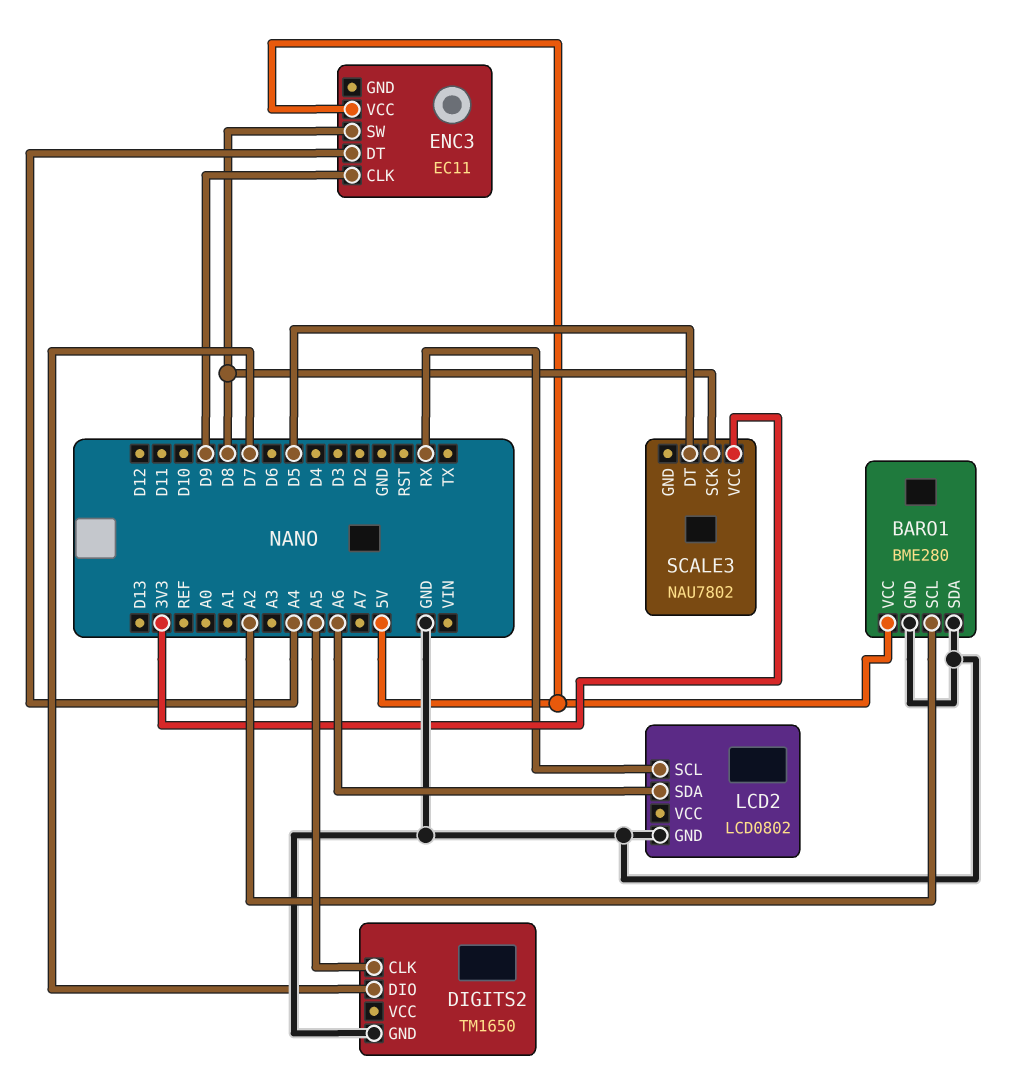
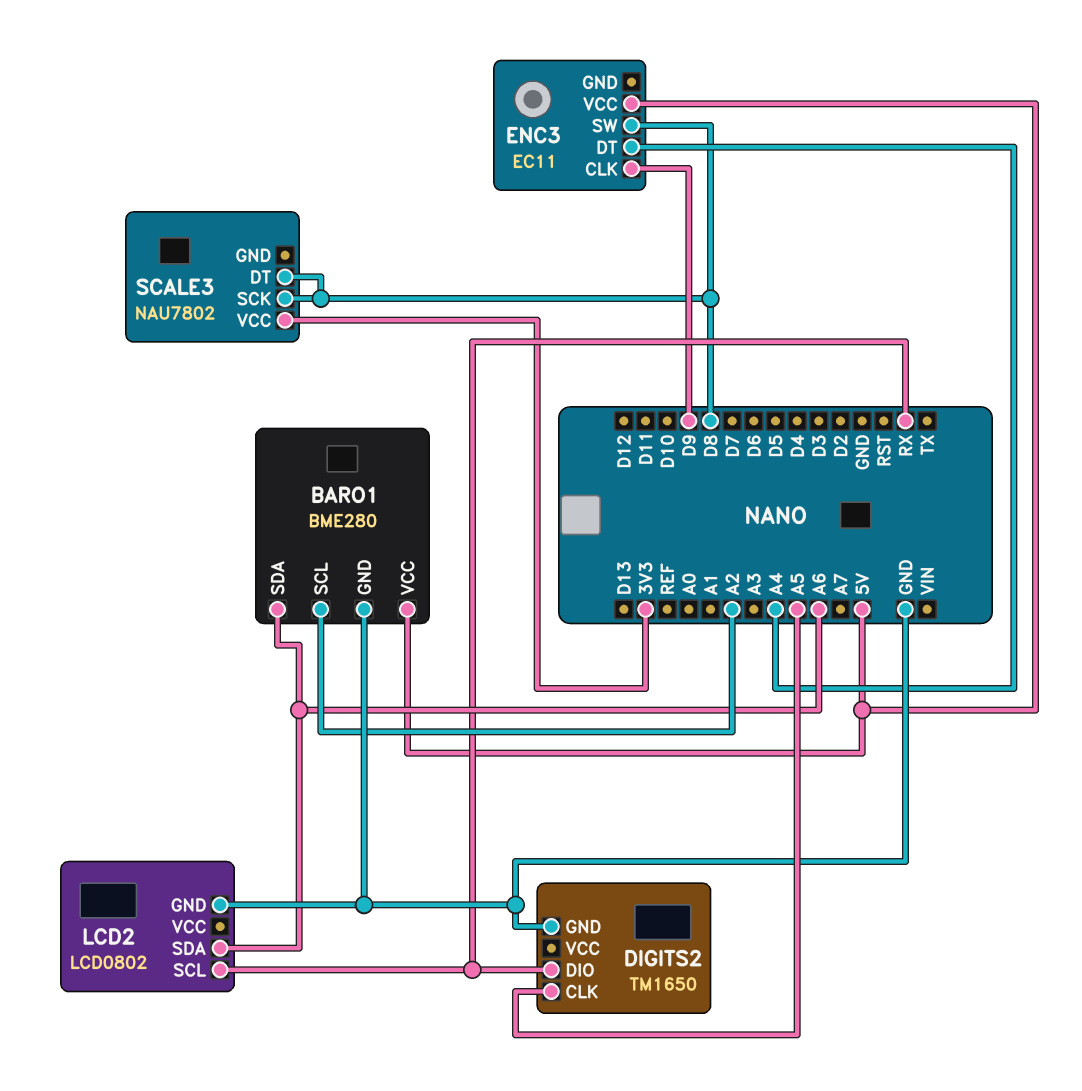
BARO1 pin SDA: GND -> A6
DIGITS2 pin DIO: D7 -> RX
SCALE3 pin DT: D5 -> D8

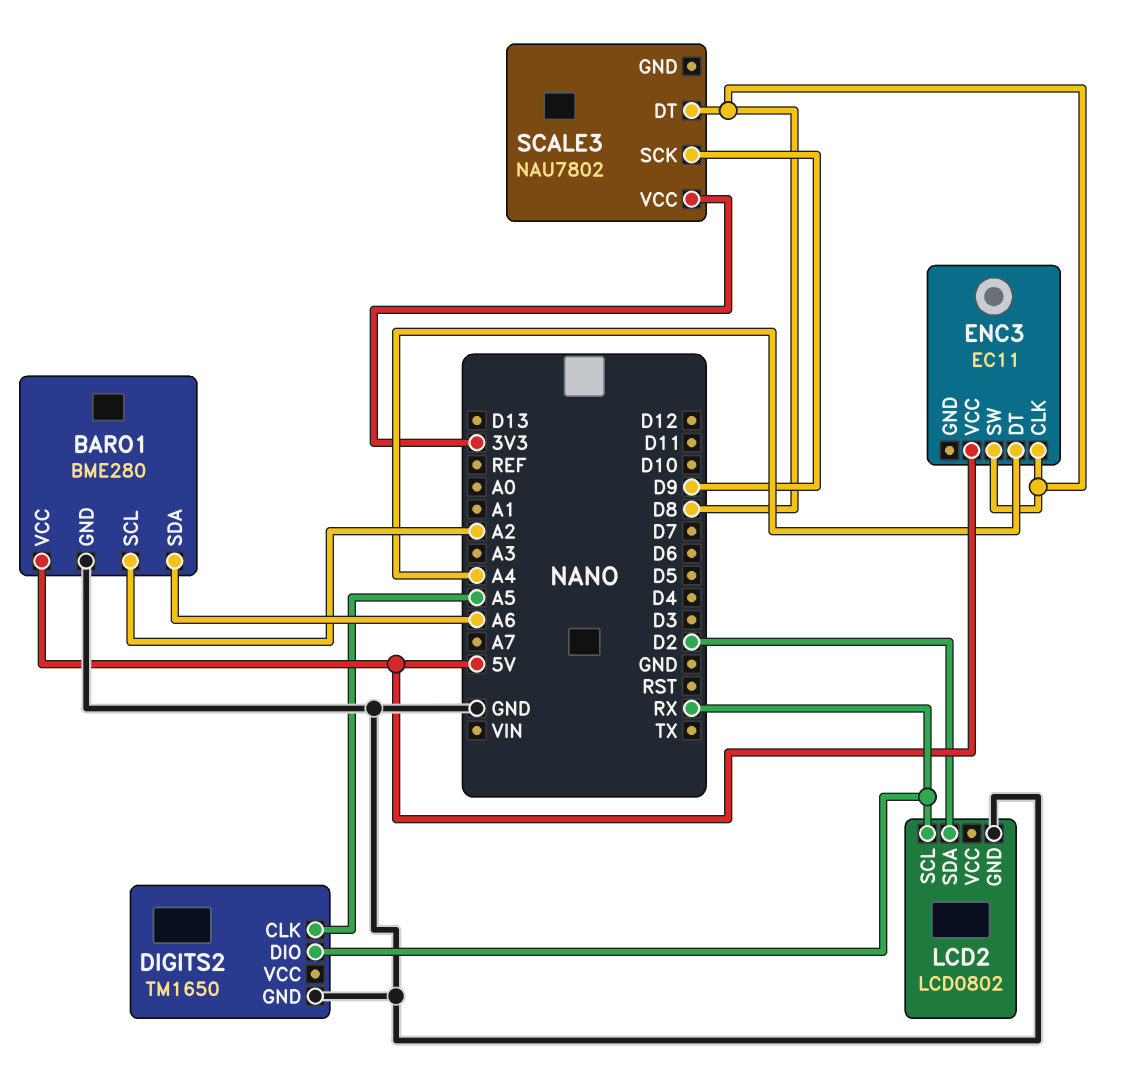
ENC3 pin CLK: D9 -> D8
LCD2 pin SDA: A6 -> D2
SCALE3 pin SCK: D8 -> D9

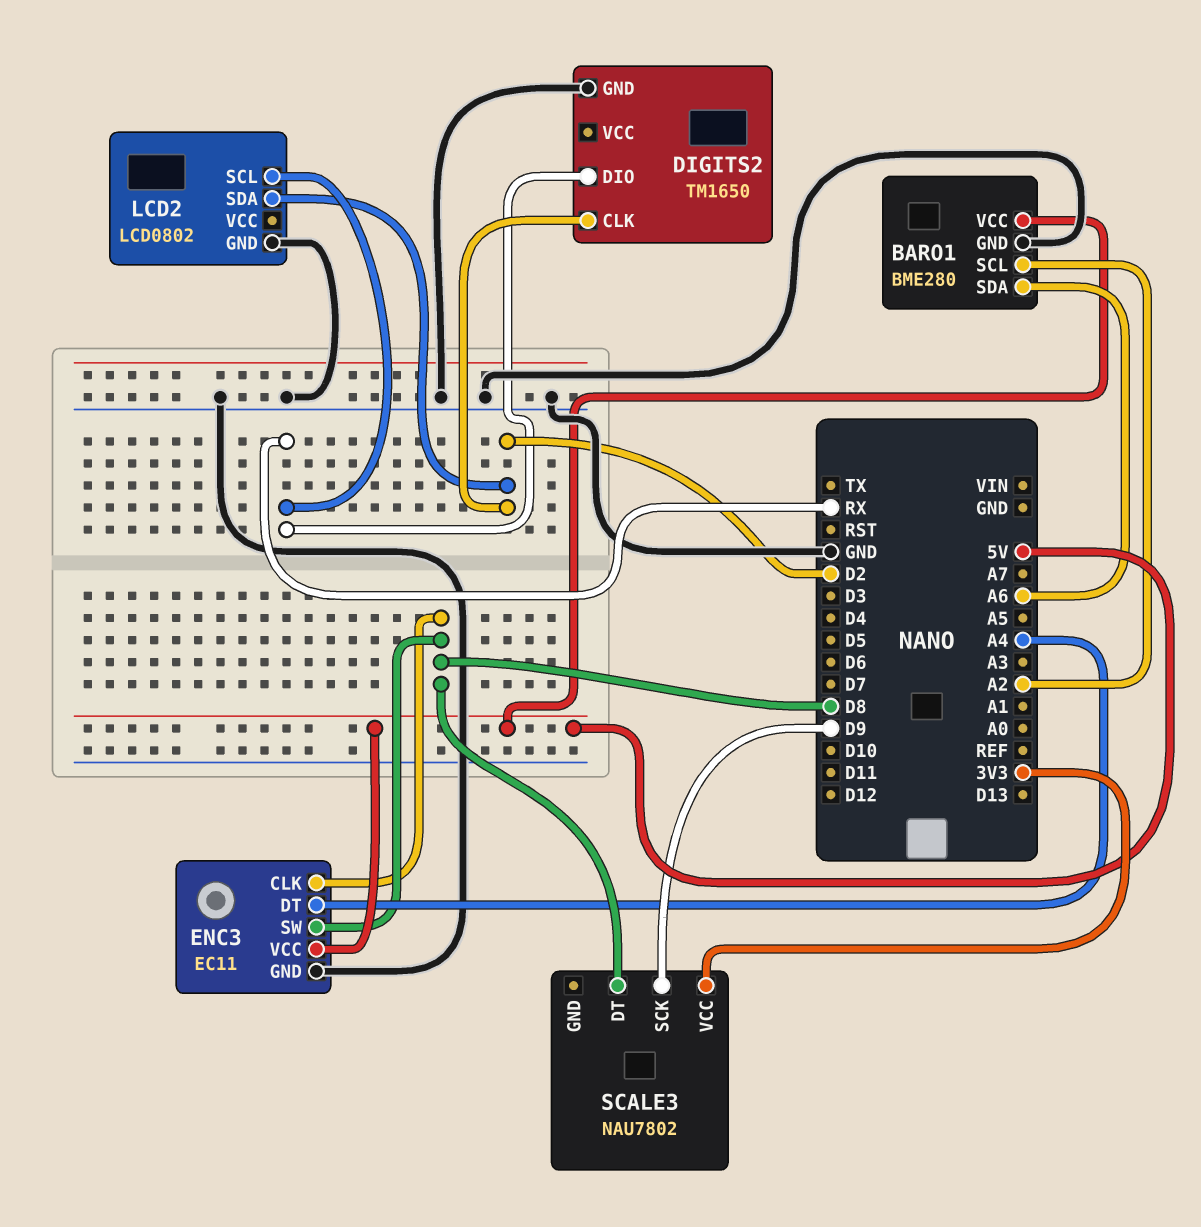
DIGITS2 pin CLK: A5 -> D2
ENC3 pin GND: none -> GND

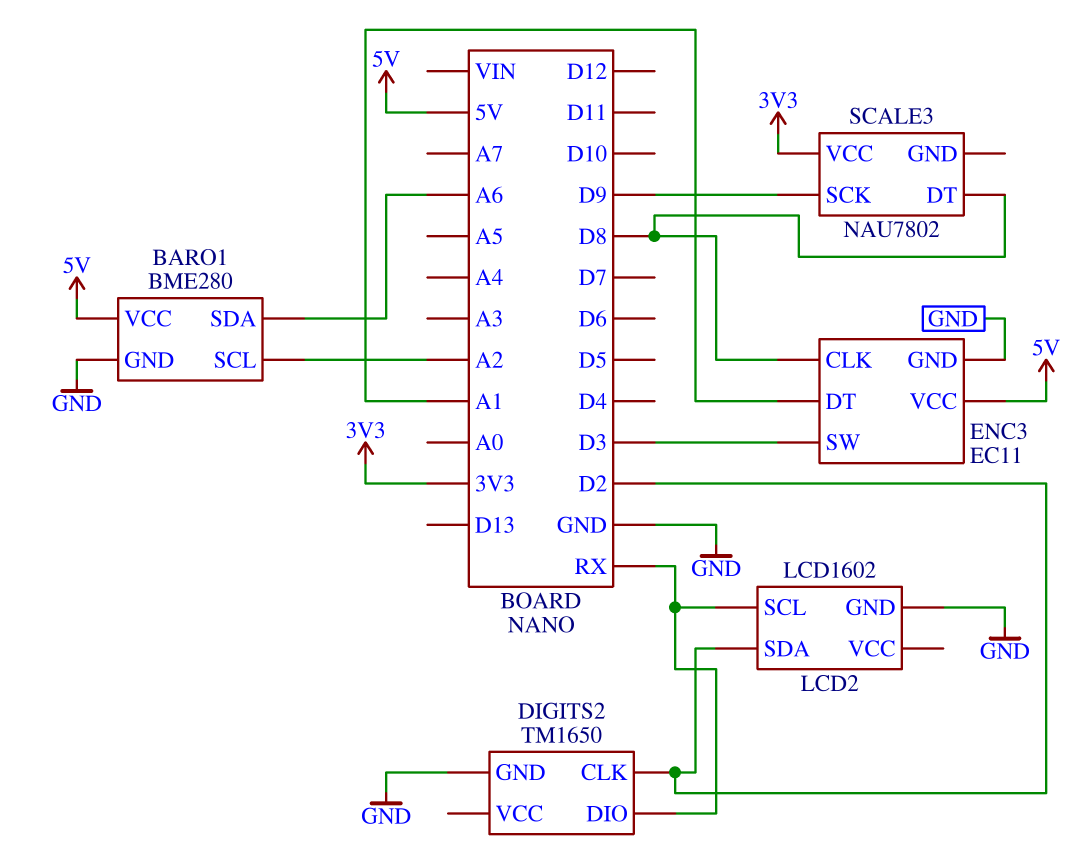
ENC3 pin DT: A4 -> A1
ENC3 pin SW: D8 -> D3
LCD2: LCD0802 -> LCD1602

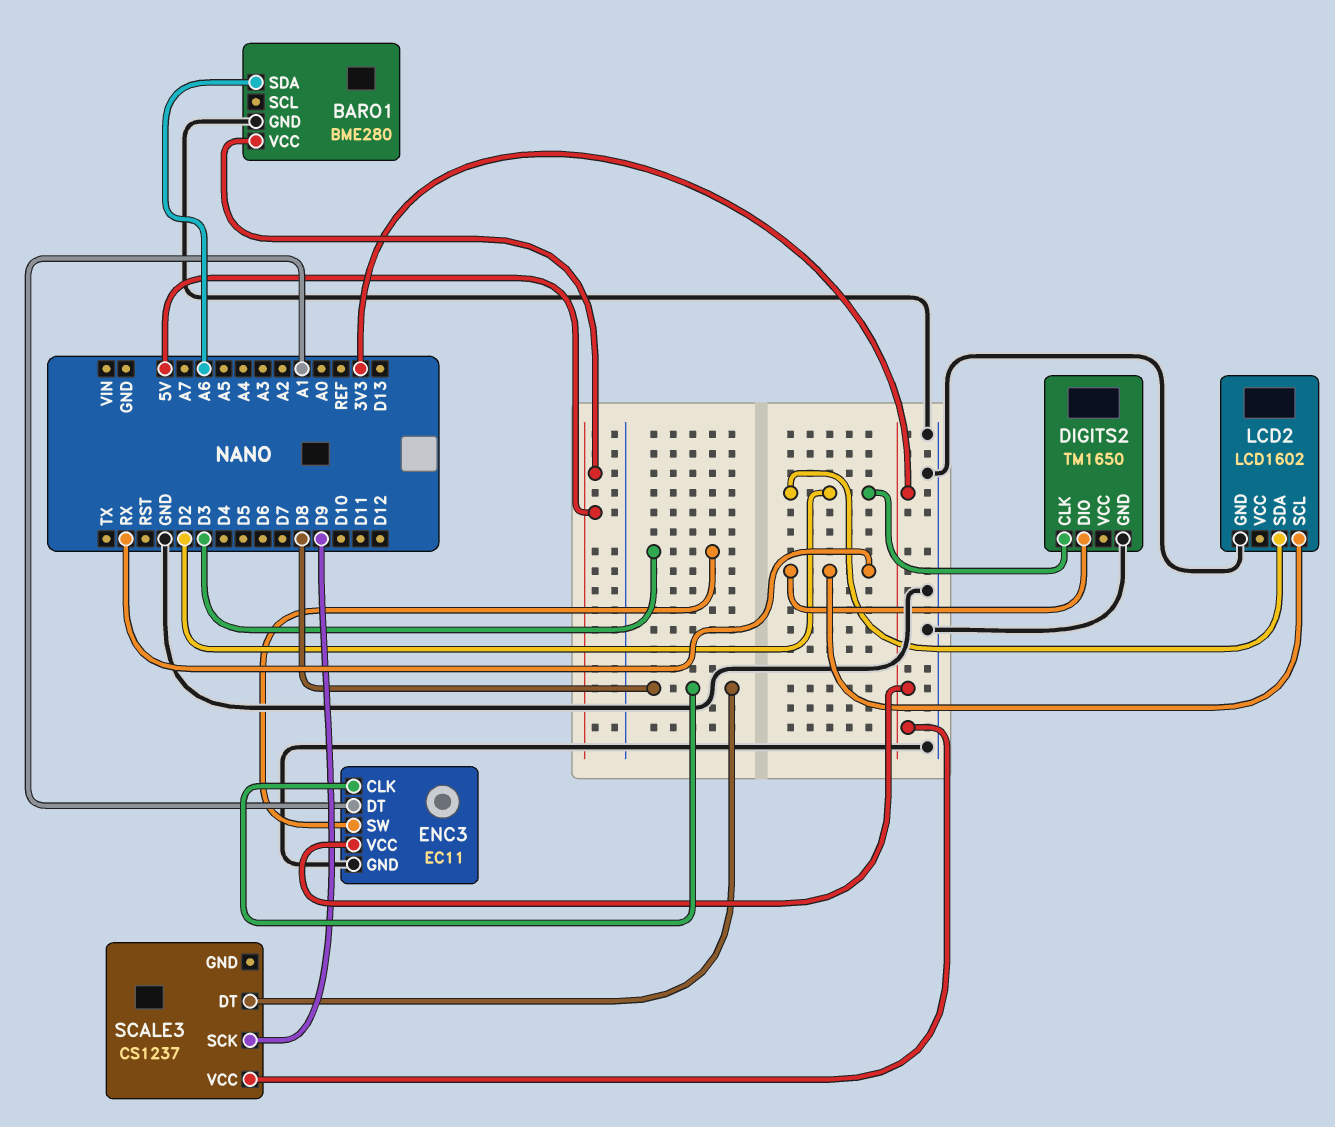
BARO1 pin SCL: A2 -> none
ENC3 pin VCC: 5V -> 3V3
SCALE3: NAU7802 -> CS1237

